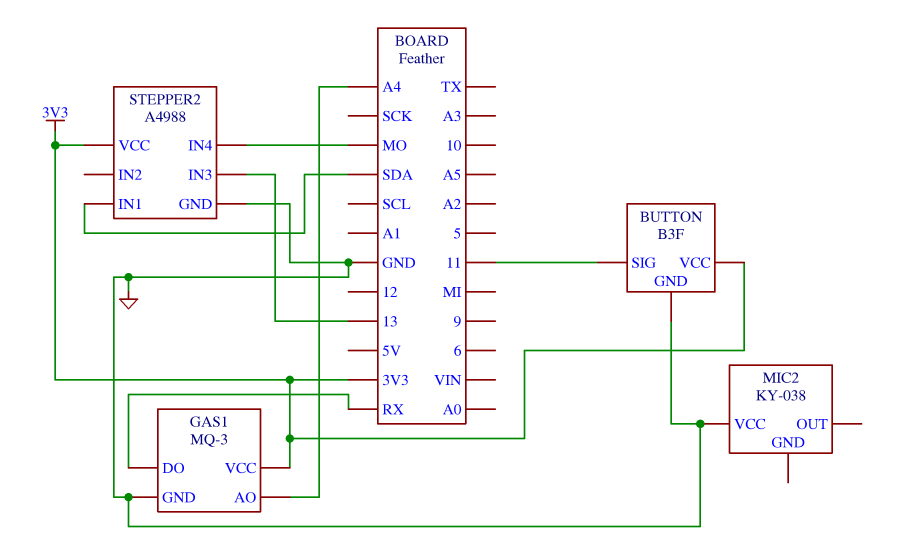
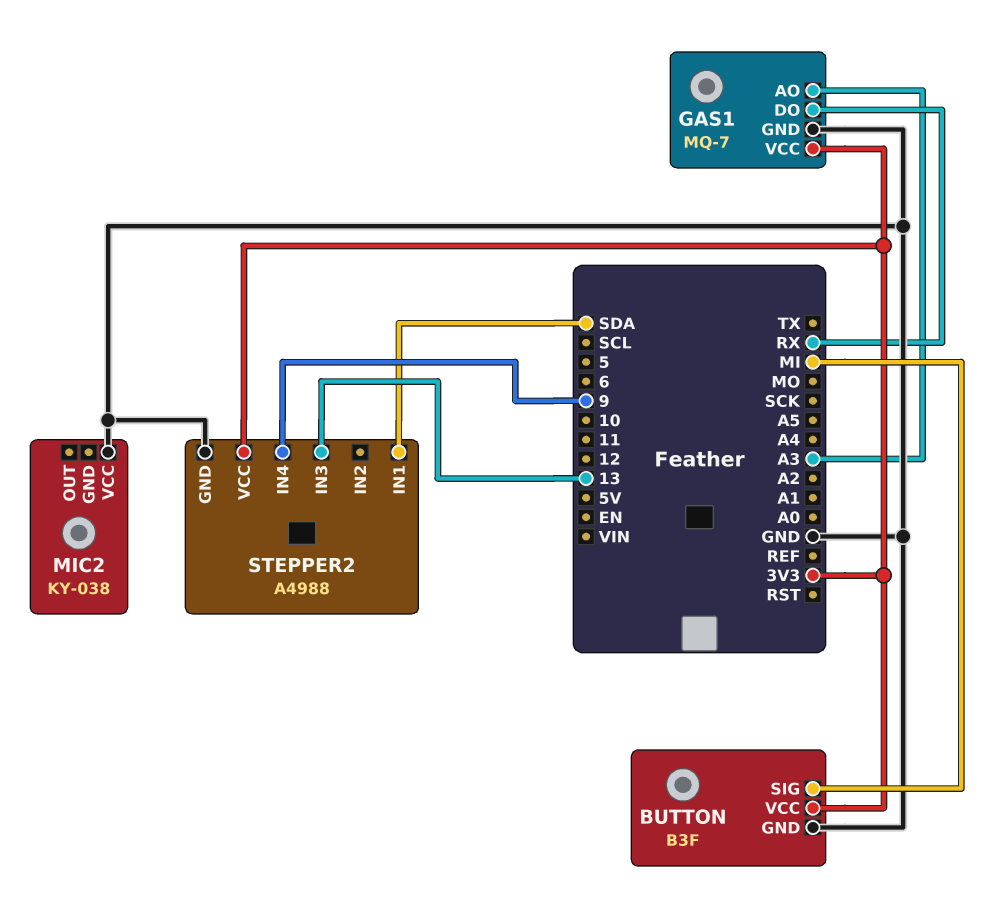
BUTTON pin SIG: 11 -> MI
GAS1: MQ-3 -> MQ-7
GAS1 pin AO: A4 -> A3
STEPPER2 pin IN4: MO -> 9

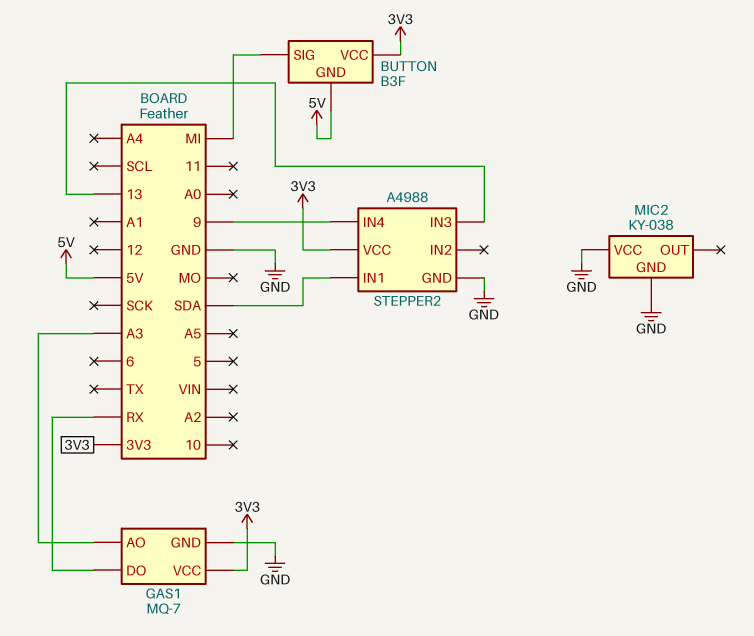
BUTTON pin GND: GND -> 5V
MIC2 pin GND: none -> GND

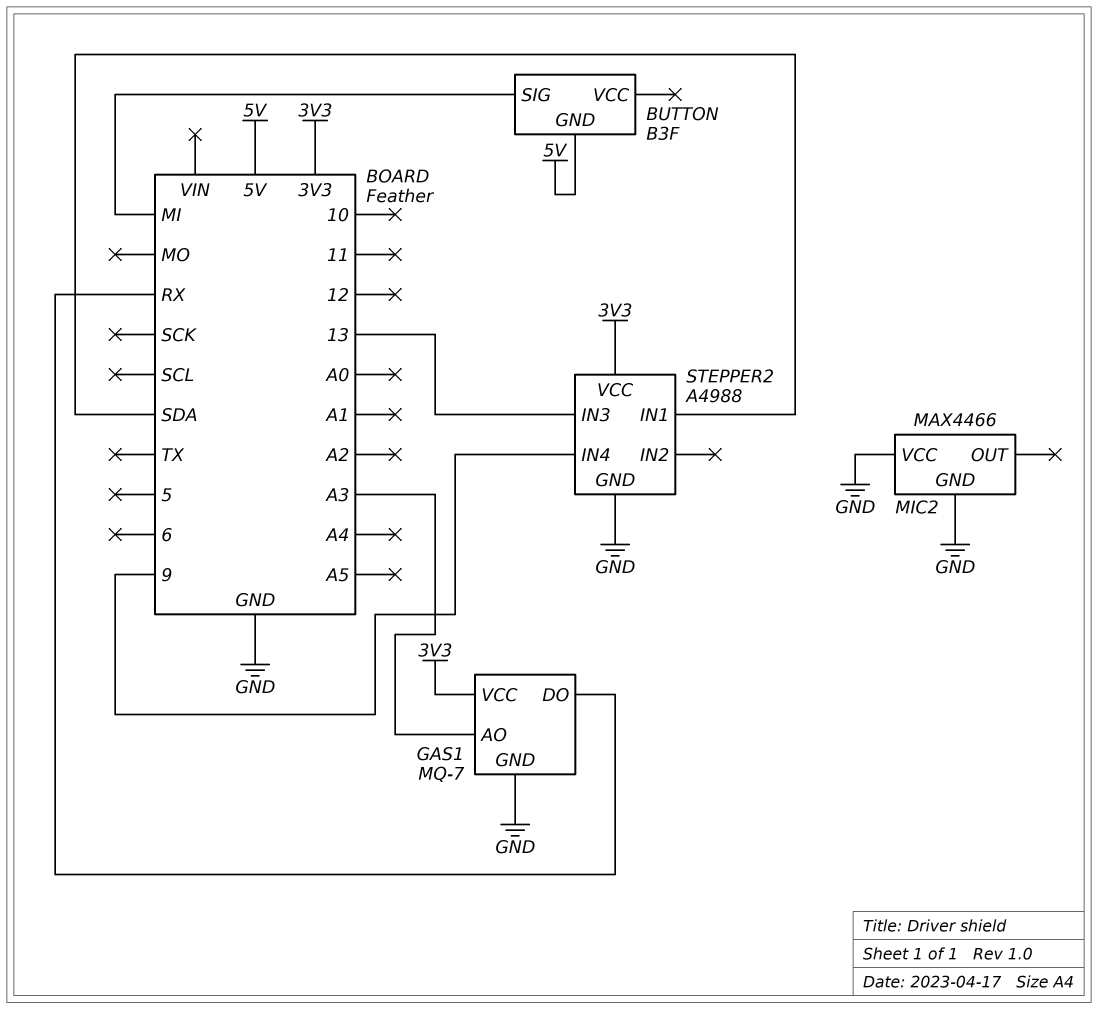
BUTTON pin VCC: 3V3 -> none
MIC2: KY-038 -> MAX4466

